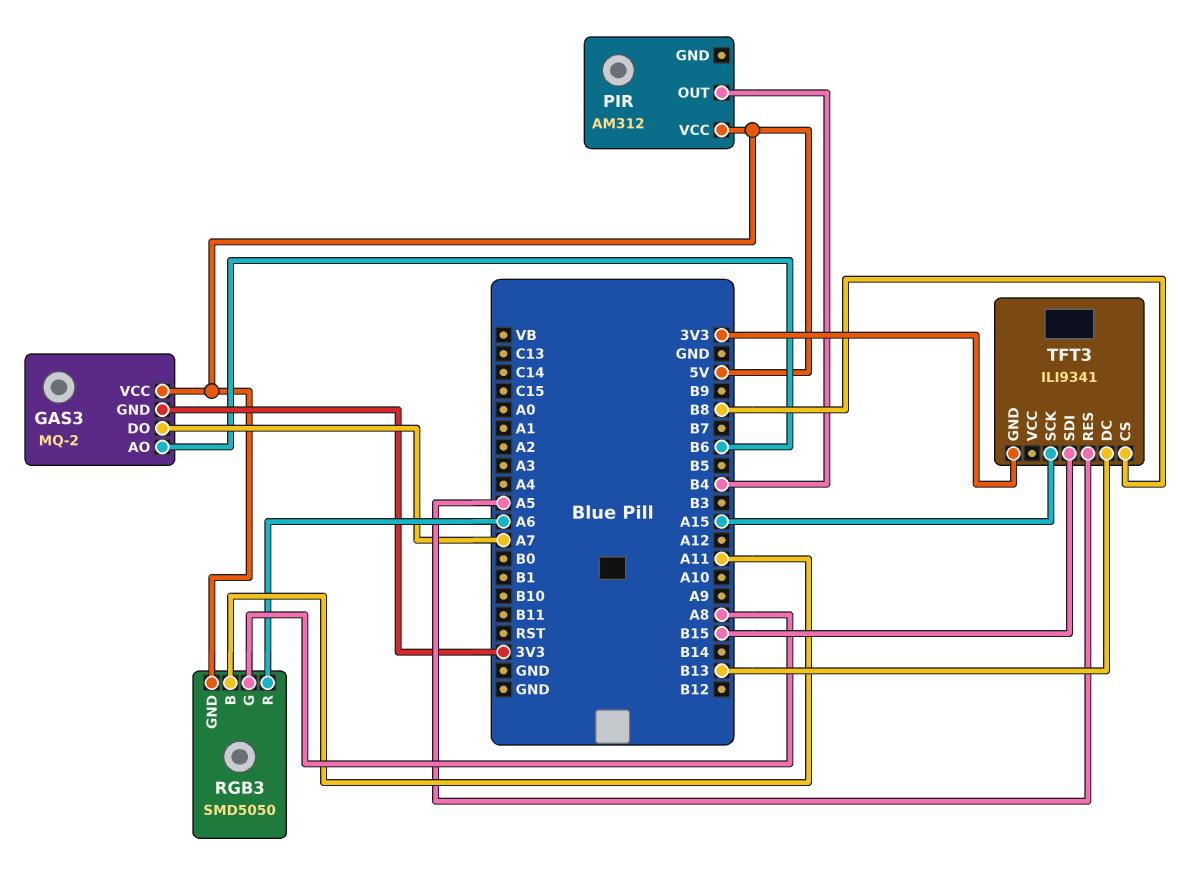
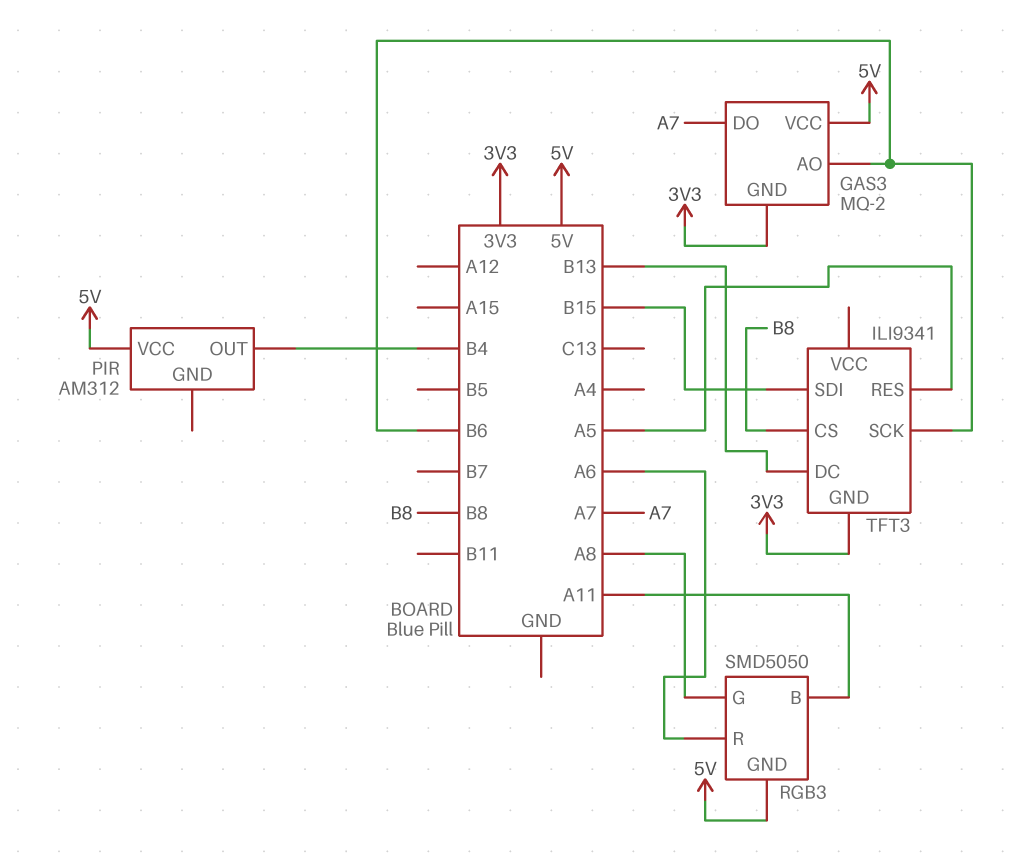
TFT3 pin SCK: A15 -> B6

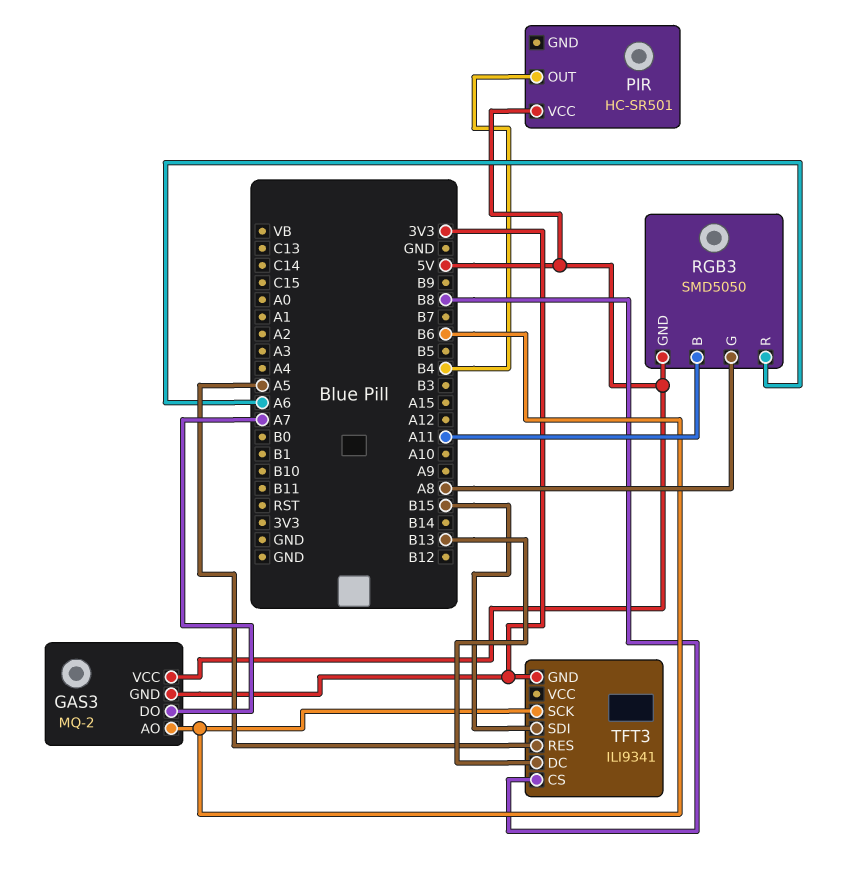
PIR: AM312 -> HC-SR501

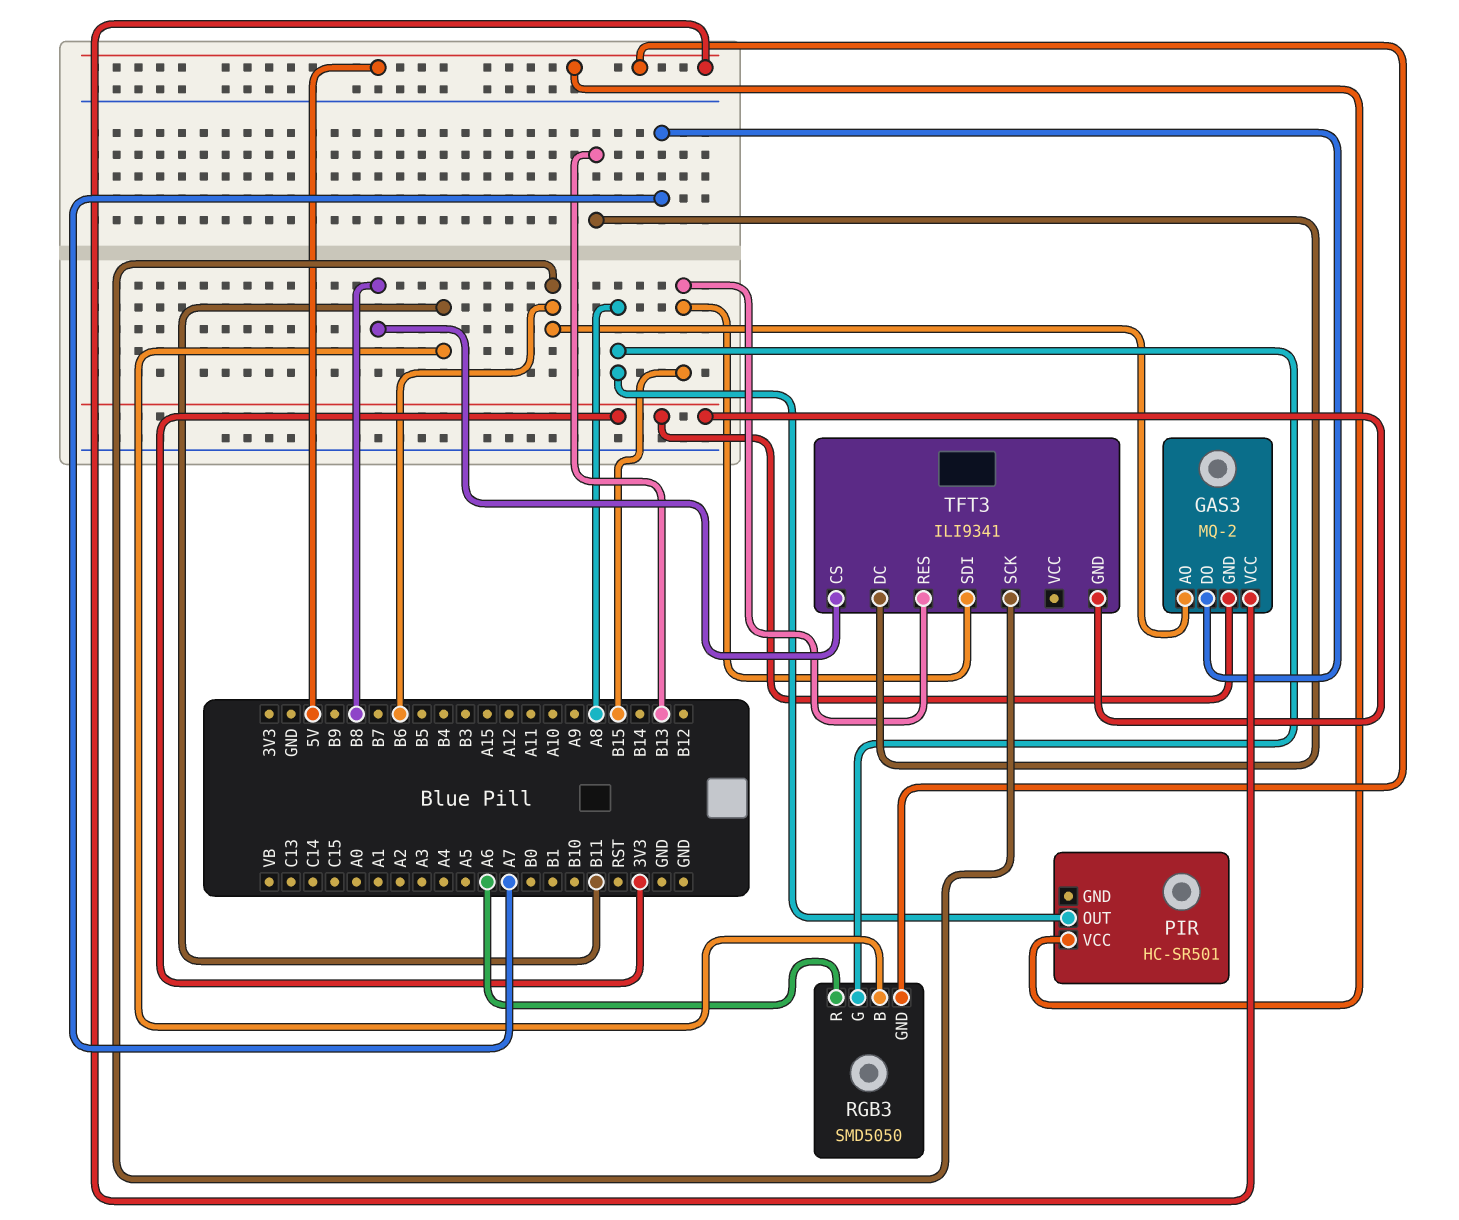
PIR pin OUT: B4 -> A8
RGB3 pin B: A11 -> B11
TFT3 pin RES: A5 -> B15

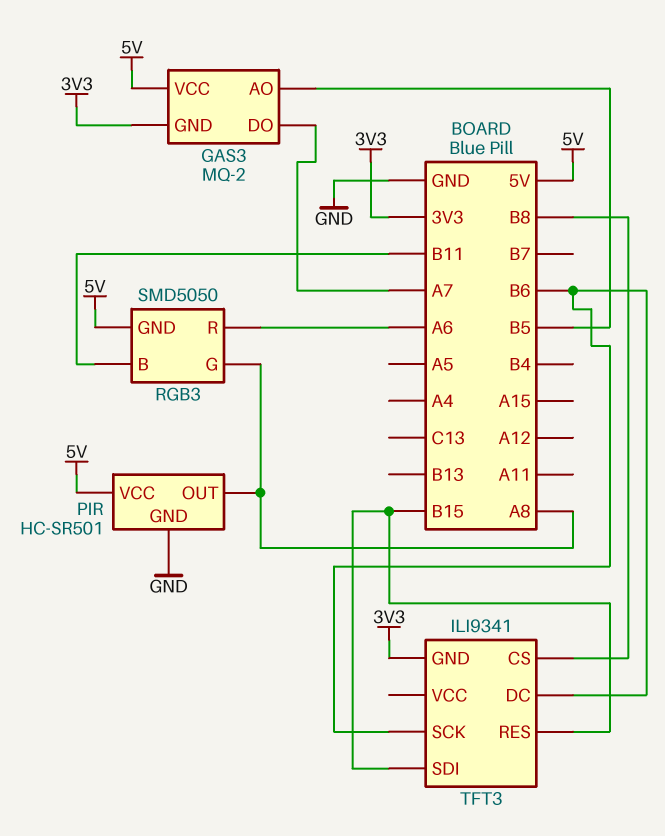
GAS3 pin AO: B6 -> B5
PIR pin GND: none -> GND
TFT3 pin DC: B13 -> B6

